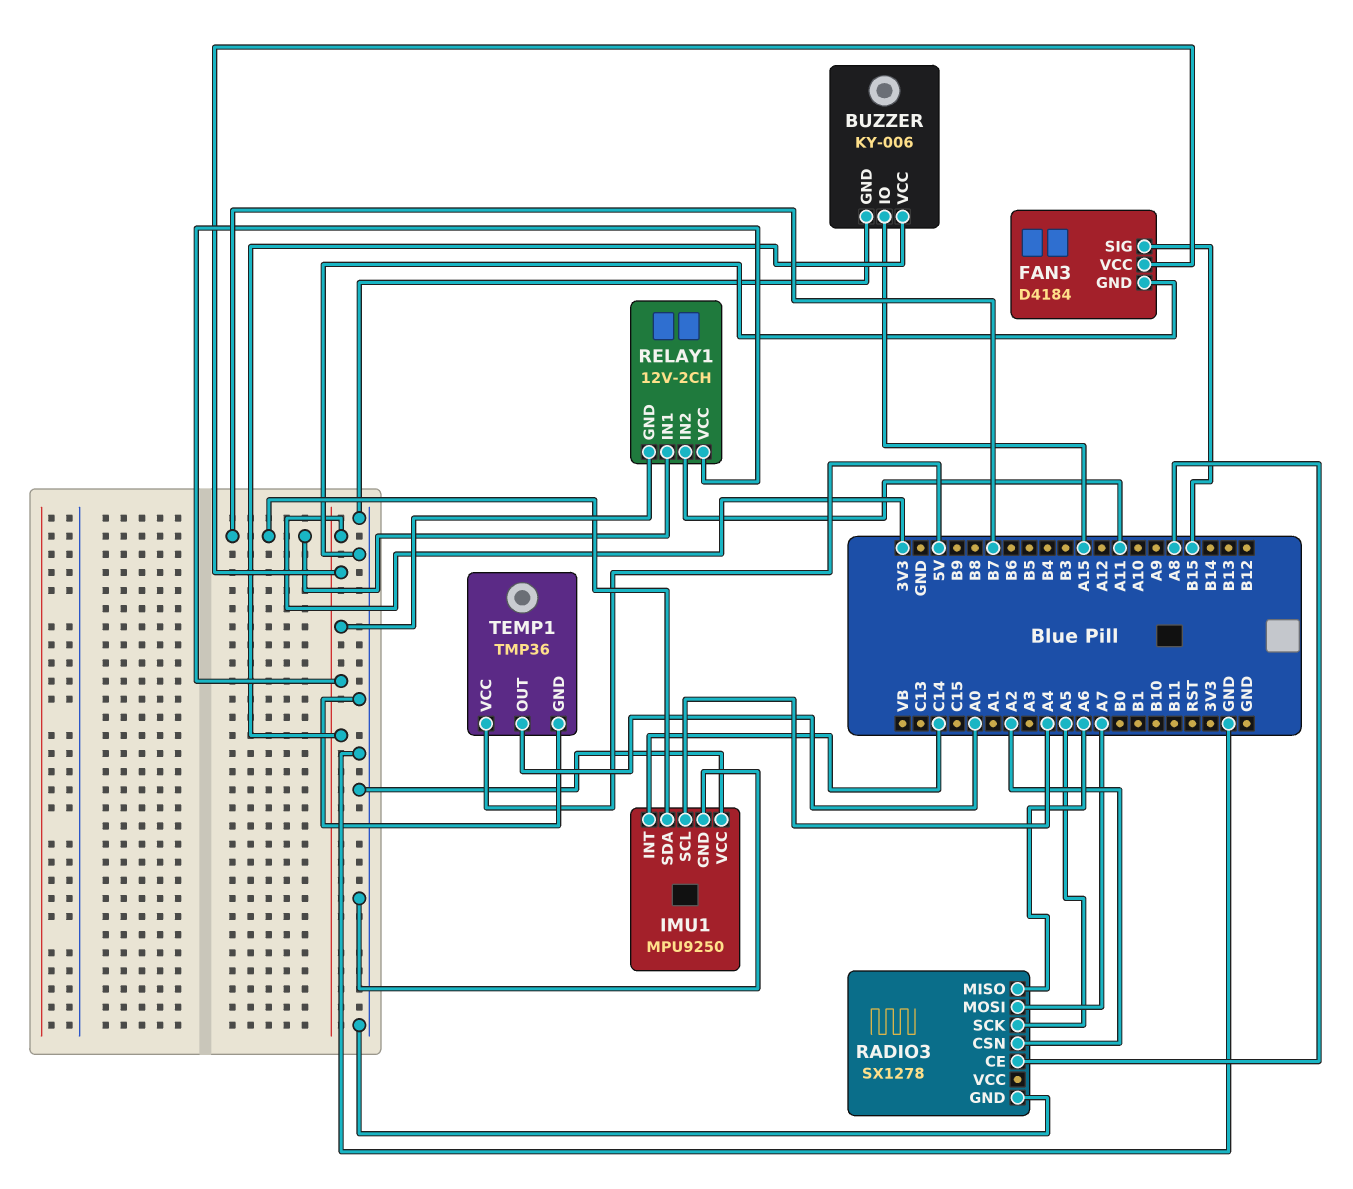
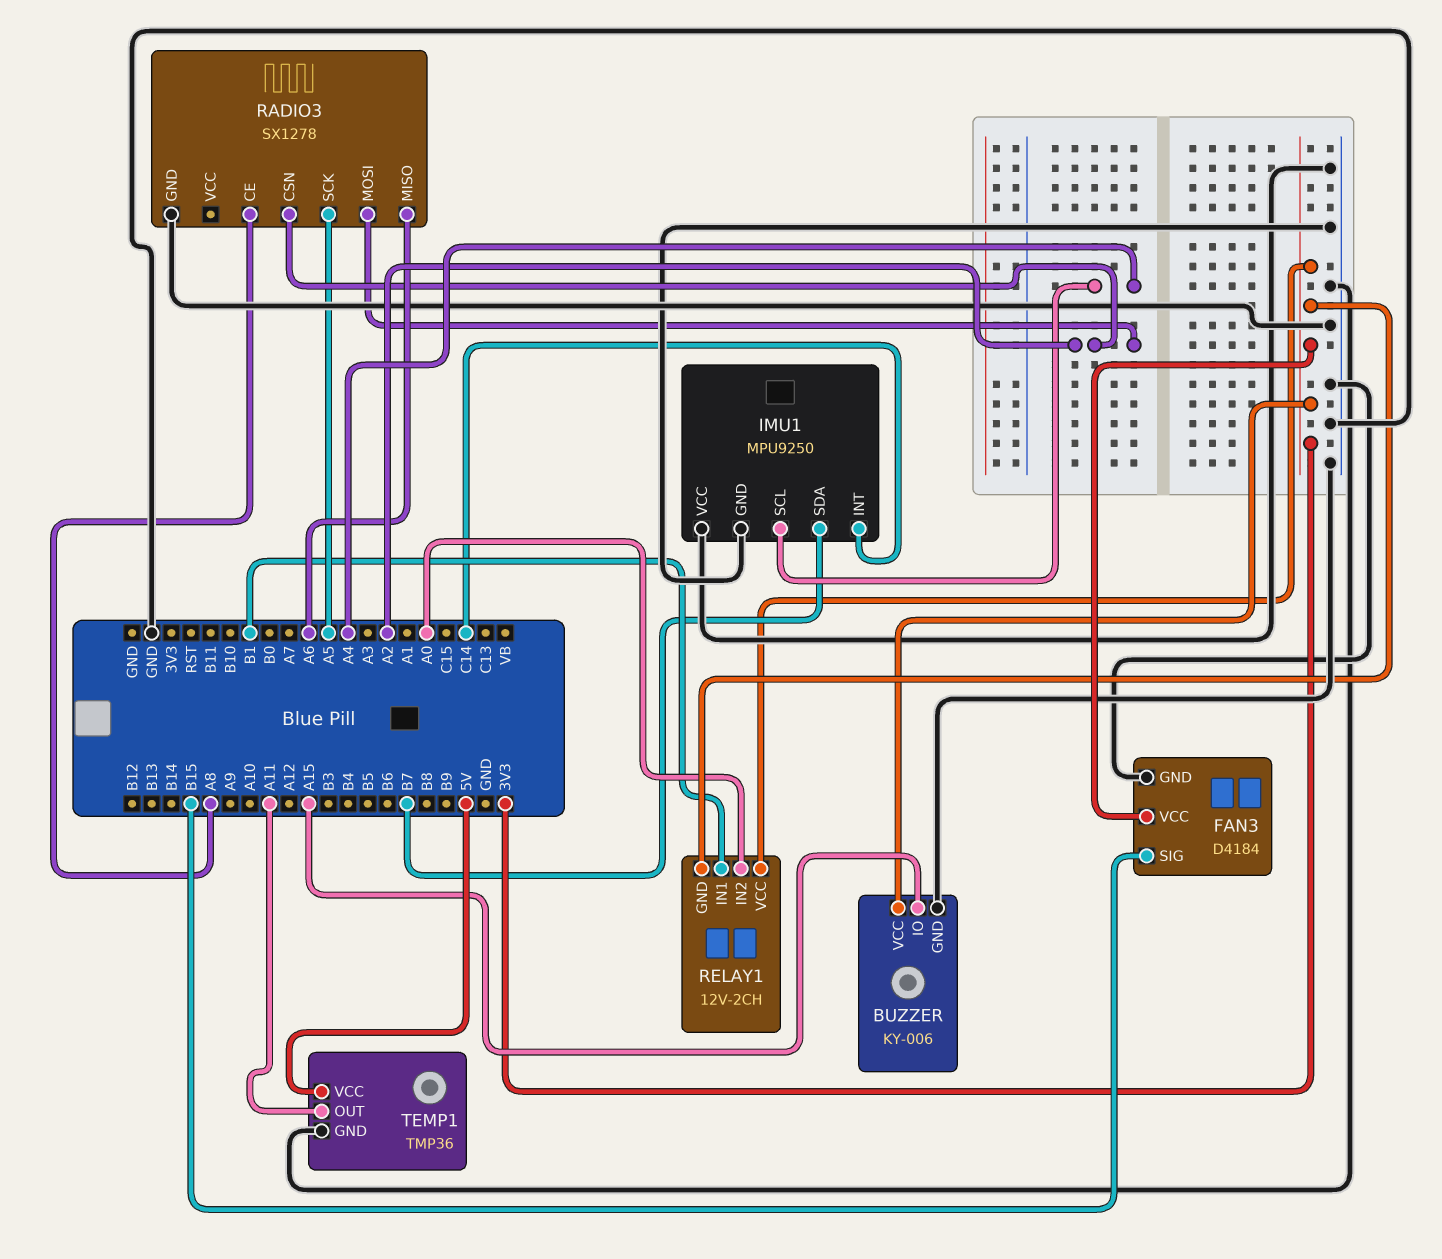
RADIO3 pin MOSI: A7 -> A2
RELAY1 pin IN1: B7 -> B1
RELAY1 pin IN2: A11 -> A0
TEMP1 pin OUT: A0 -> A11

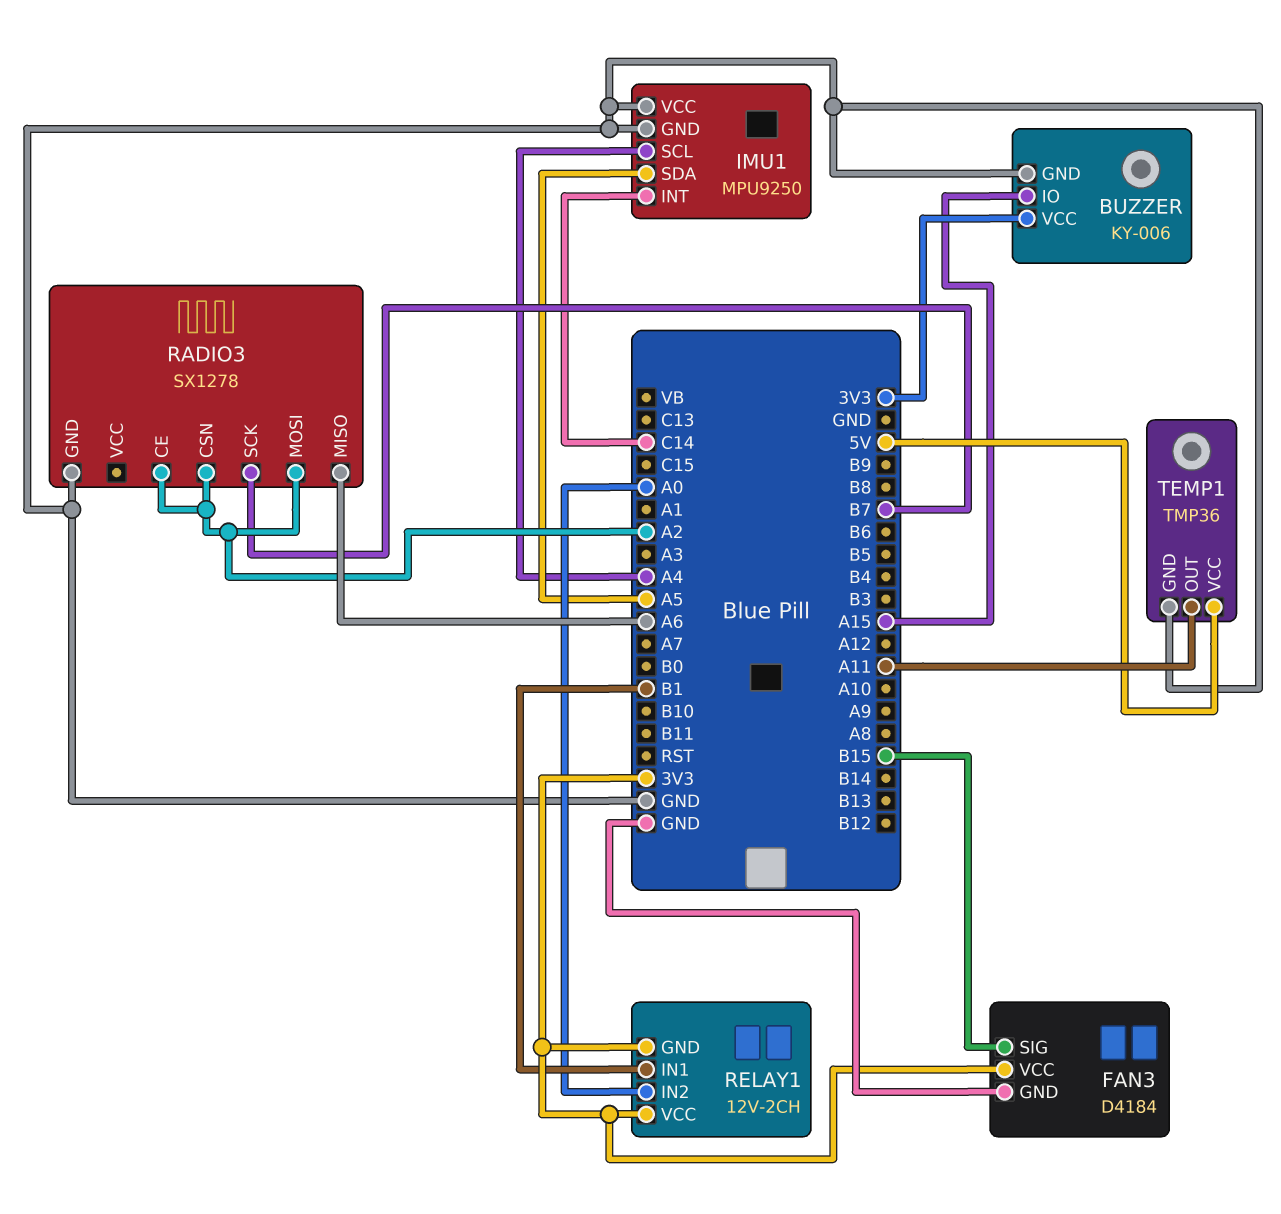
IMU1 pin SDA: B7 -> A5
RADIO3 pin CE: A8 -> A2
RADIO3 pin SCK: A5 -> B7

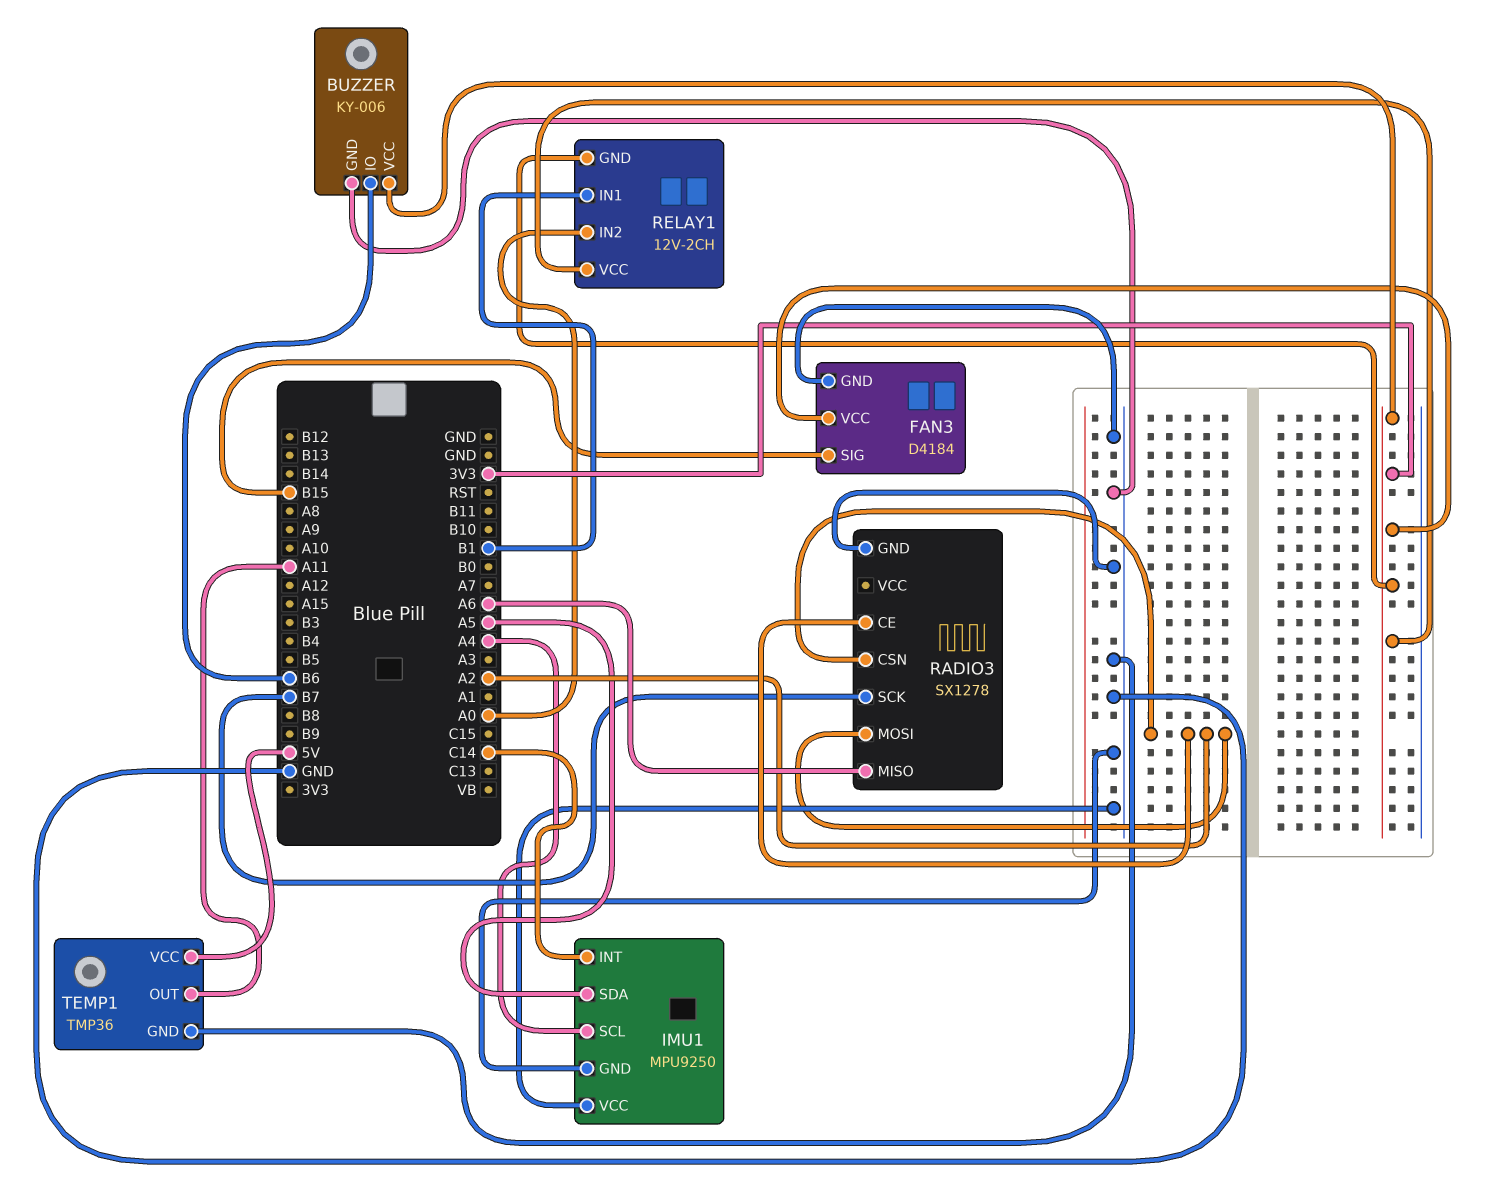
BUZZER pin IO: A15 -> B6

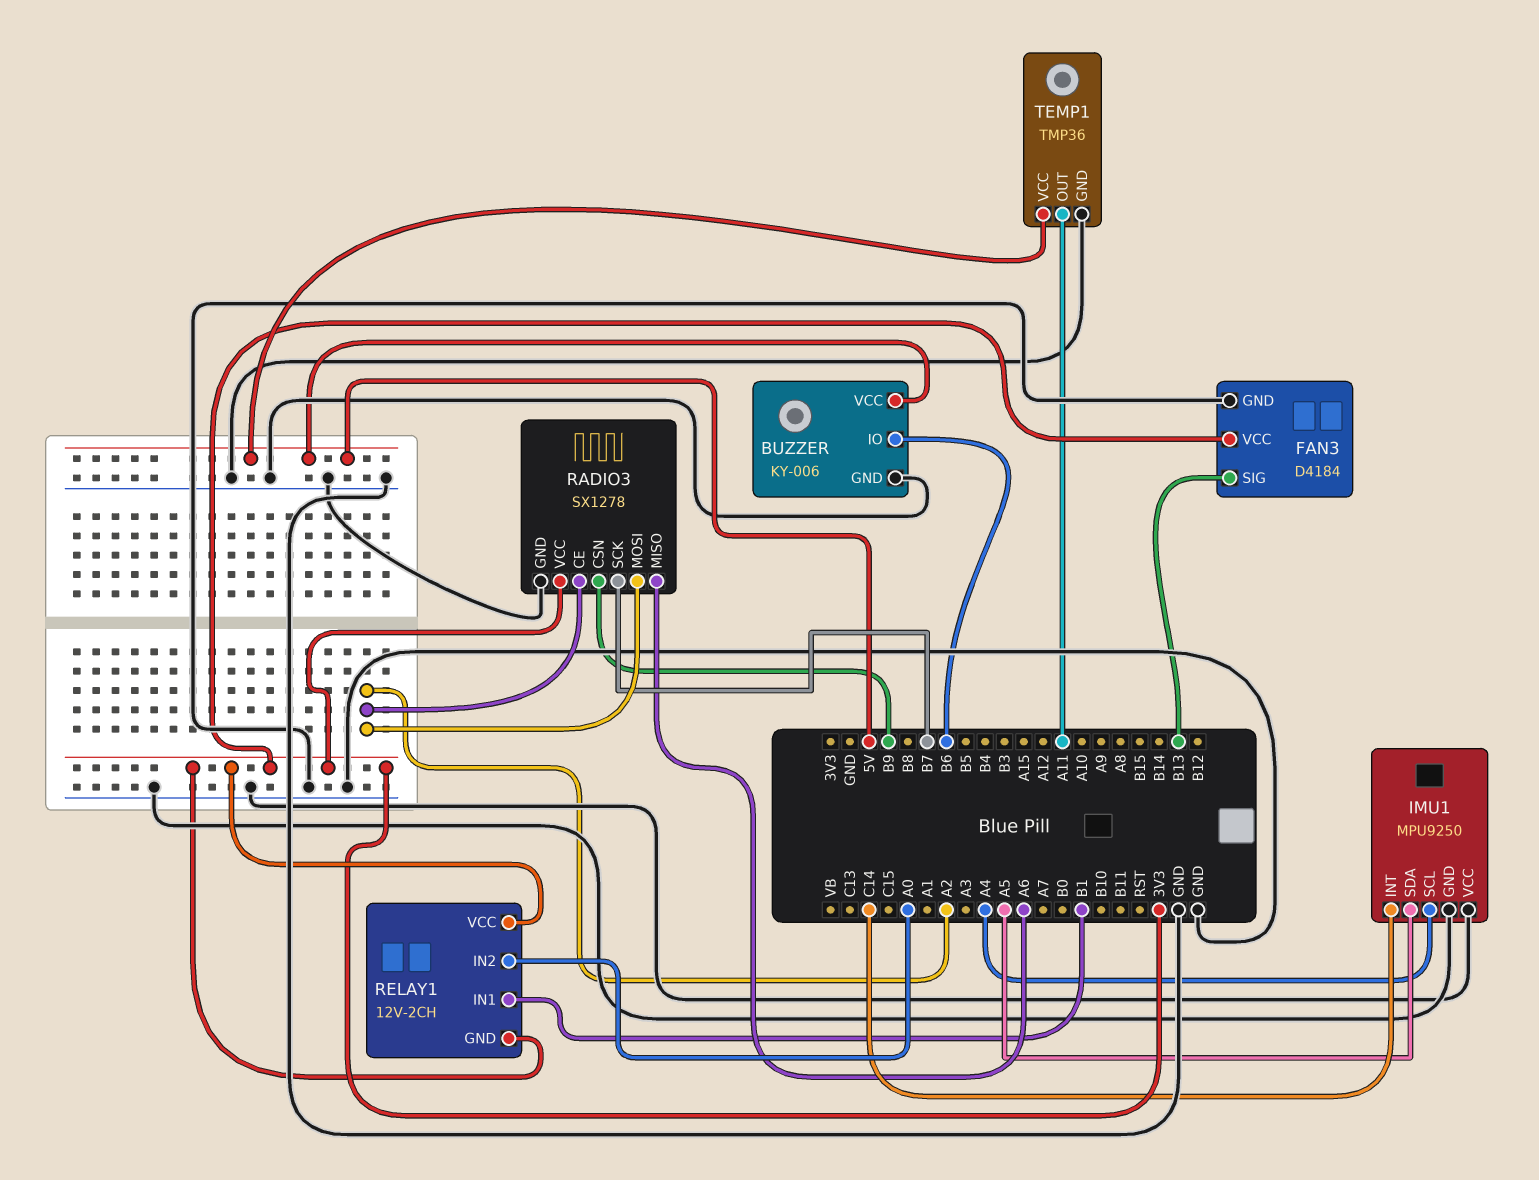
BUZZER pin VCC: 3V3 -> 5V
FAN3 pin SIG: B15 -> B13
RADIO3 pin CSN: A2 -> B9
RADIO3 pin VCC: none -> 3V3

